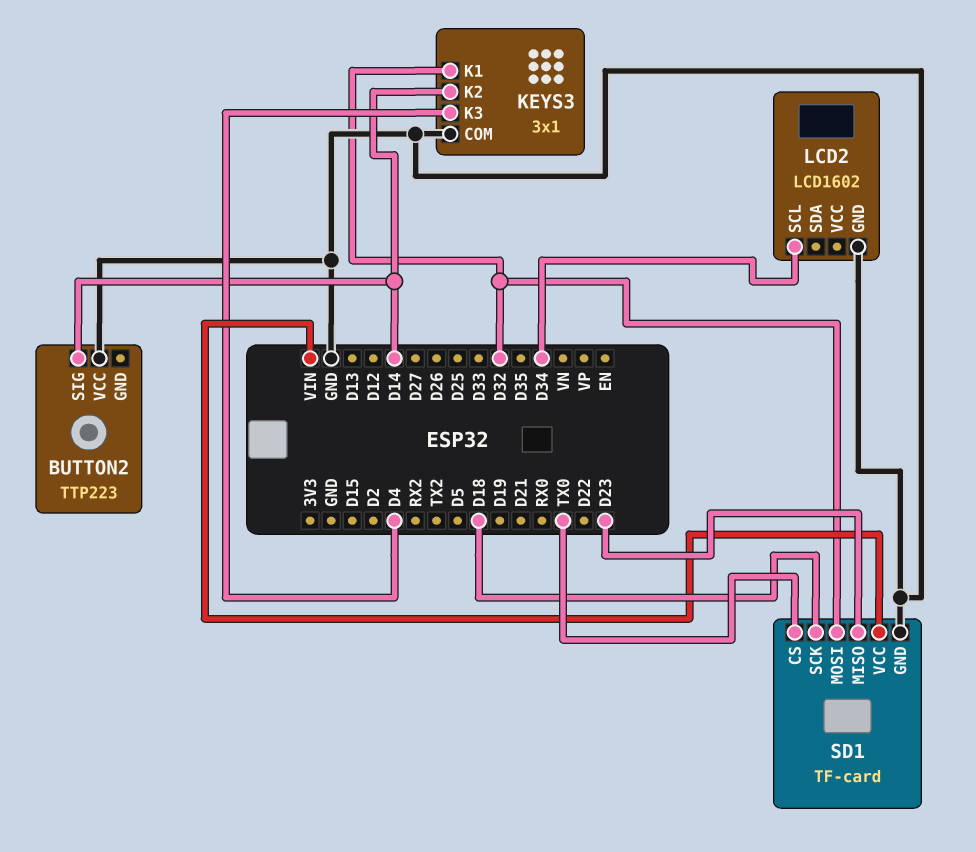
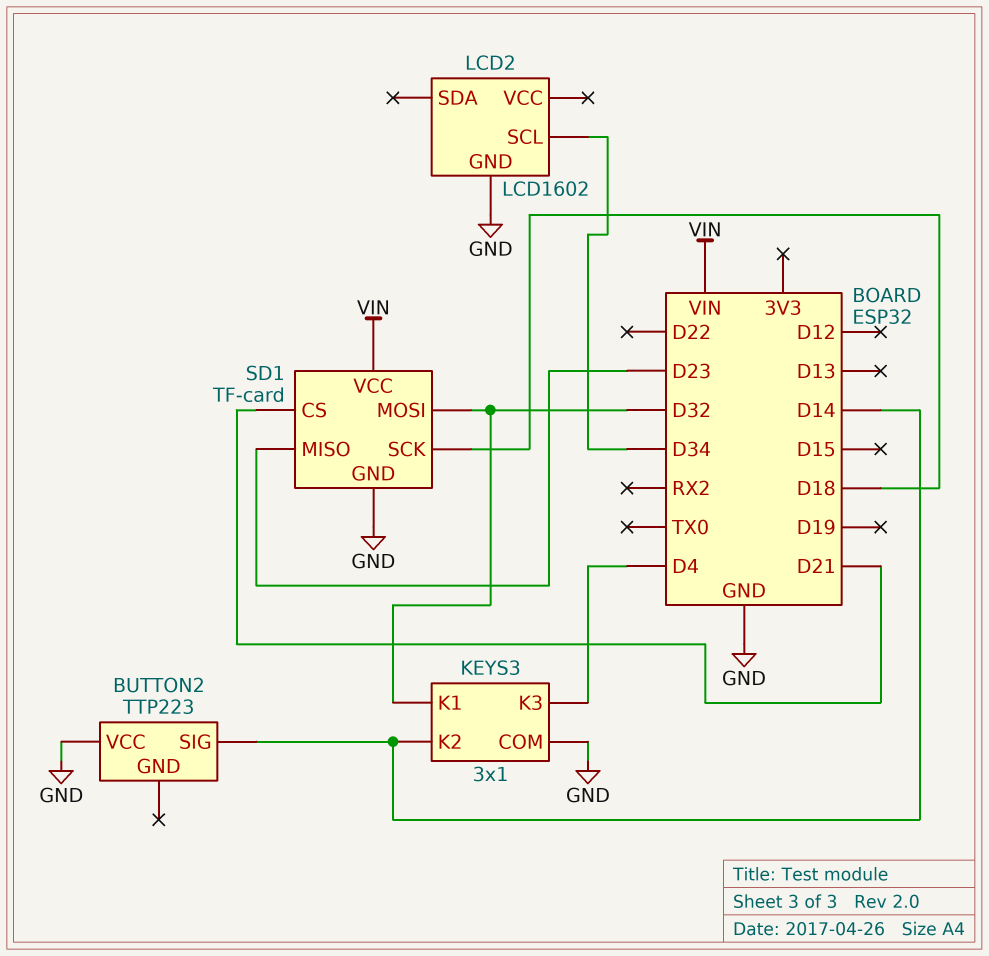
SD1 pin CS: TX0 -> D21

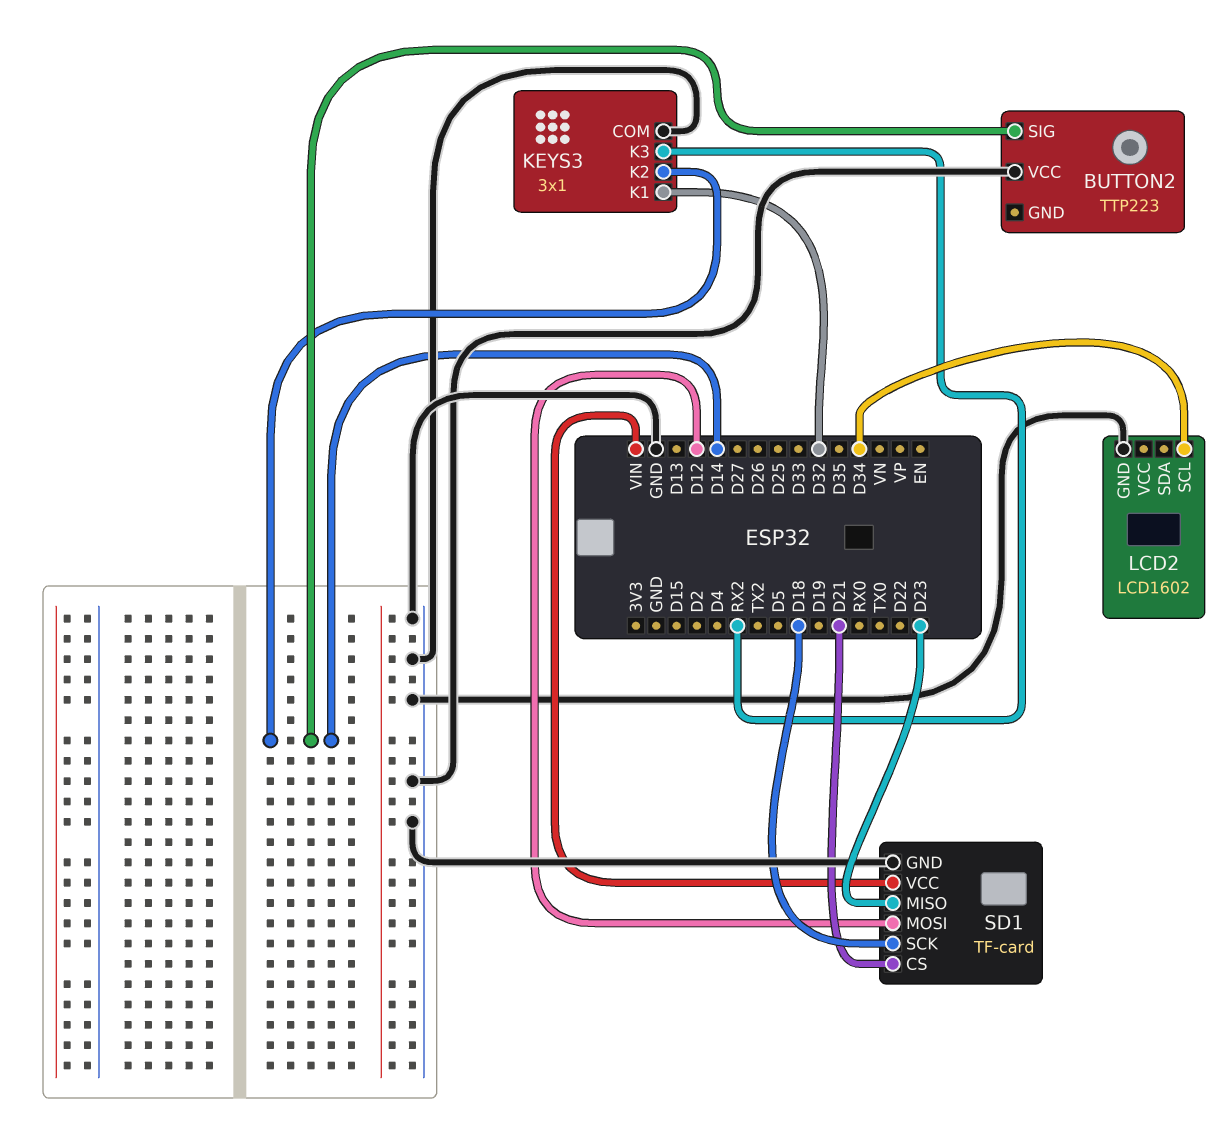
KEYS3 pin K3: D4 -> RX2
SD1 pin MOSI: D32 -> D12

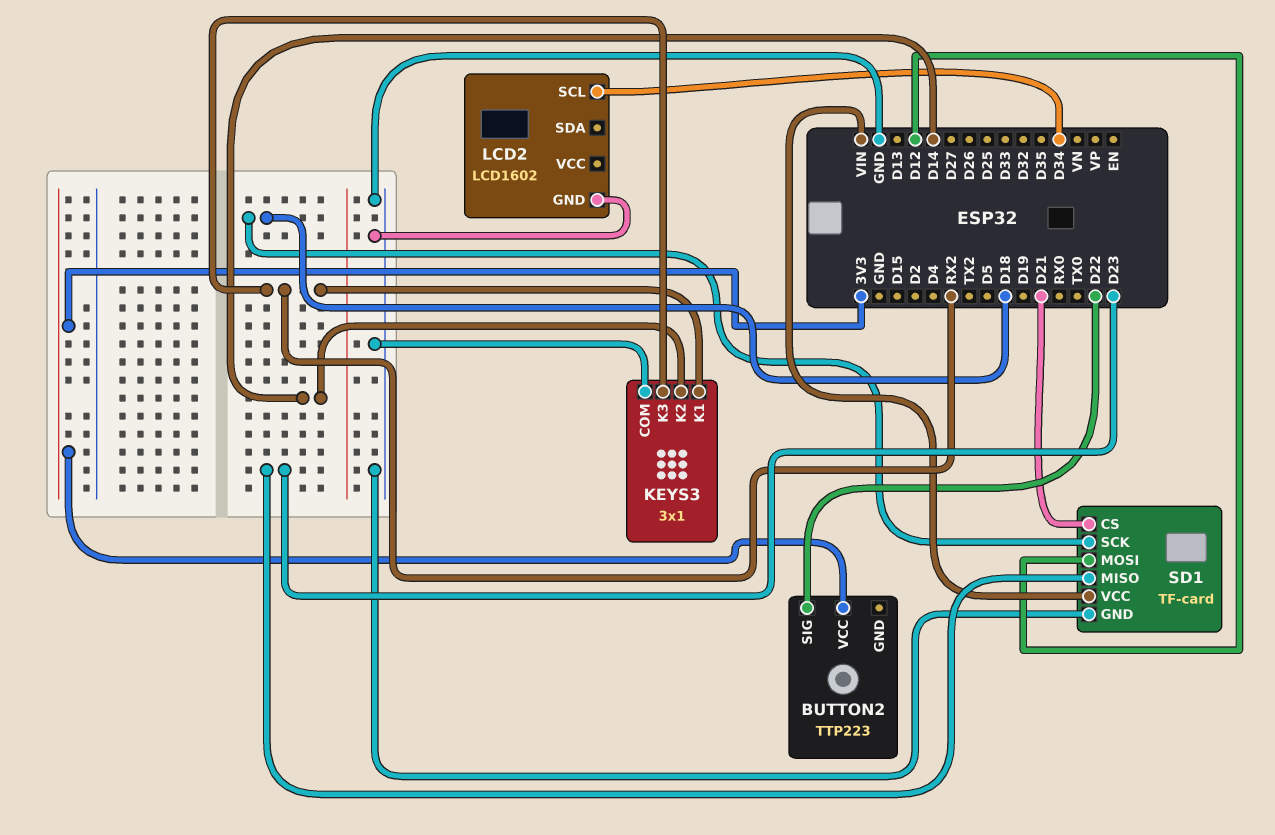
BUTTON2 pin SIG: D14 -> D22
BUTTON2 pin VCC: GND -> 3V3
KEYS3 pin K1: D32 -> RX2

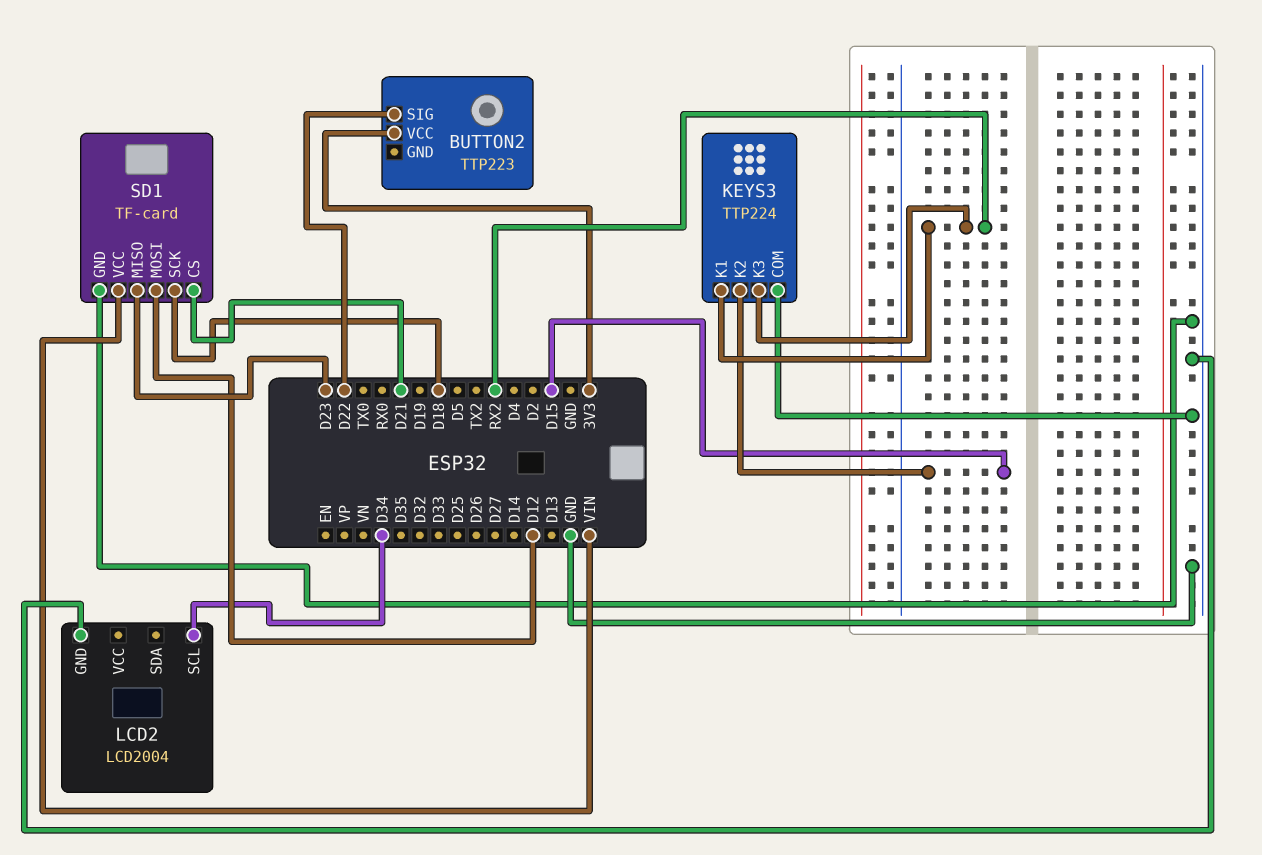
KEYS3: 3x1 -> TTP224
KEYS3 pin K2: D14 -> D15
LCD2: LCD1602 -> LCD2004

